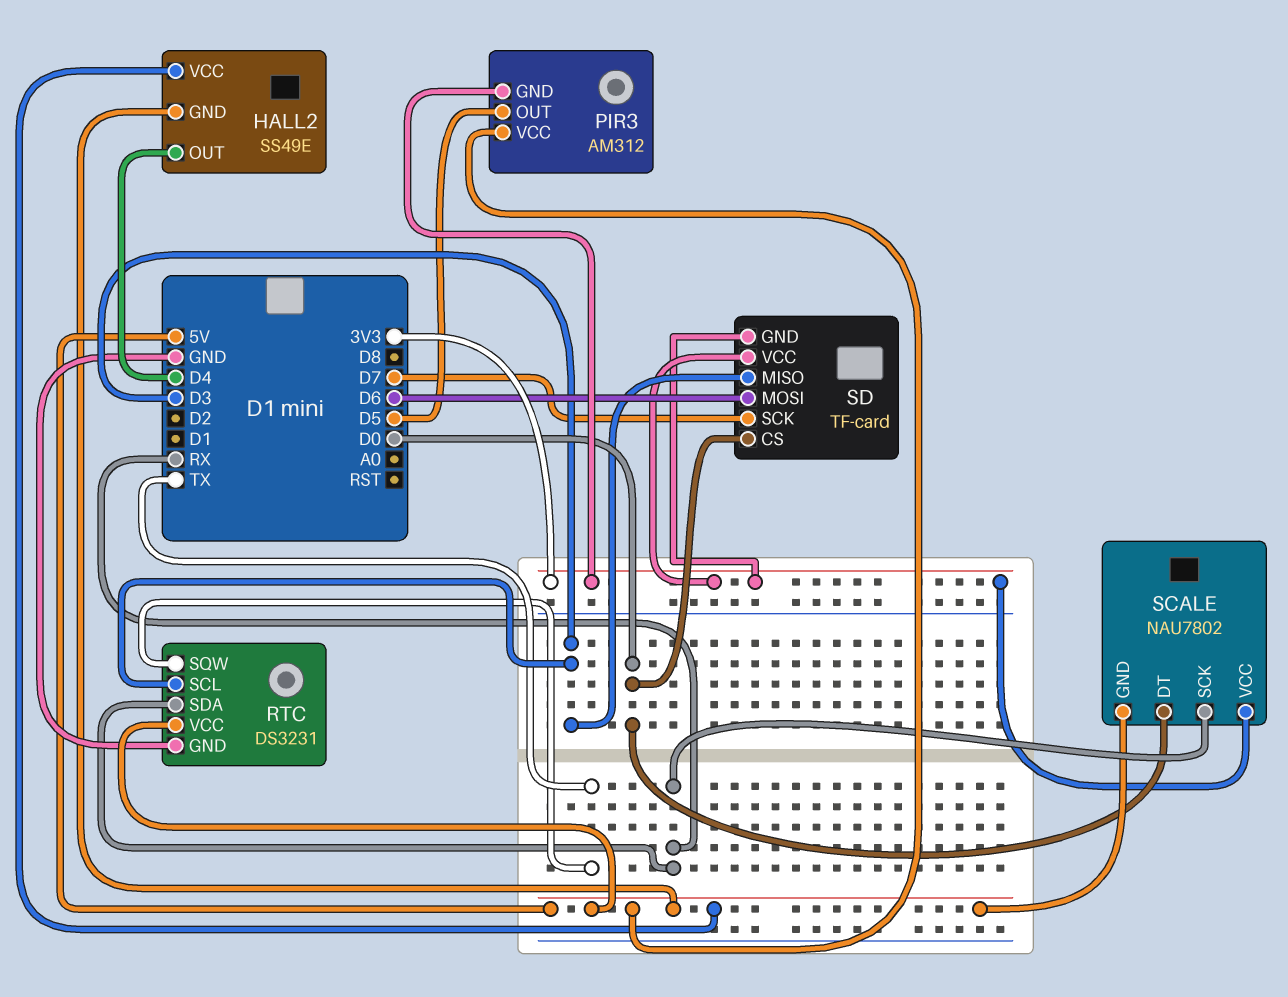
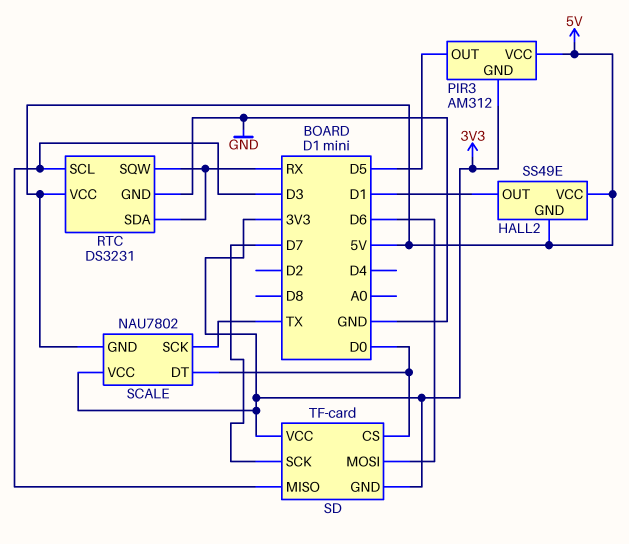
HALL2 pin OUT: D4 -> D1
RTC pin SQW: TX -> RX
SCALE pin SCK: RX -> TX

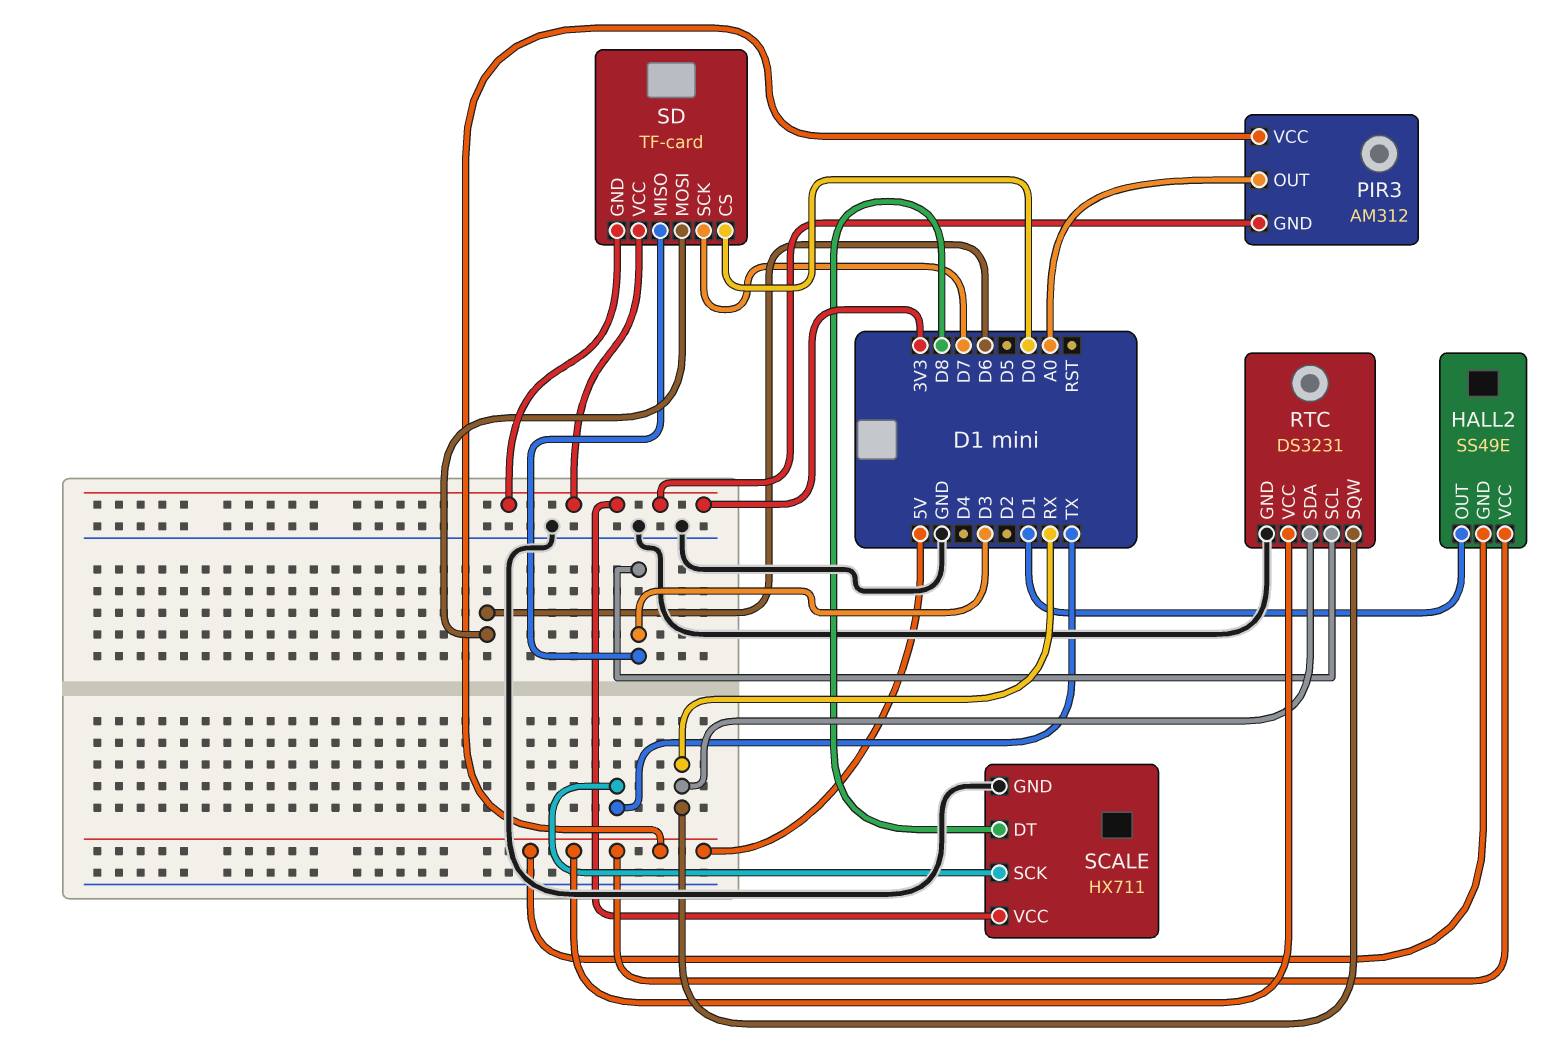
PIR3 pin OUT: D5 -> A0
SCALE: NAU7802 -> HX711
SCALE pin DT: D0 -> D8
SCALE pin GND: 5V -> GND

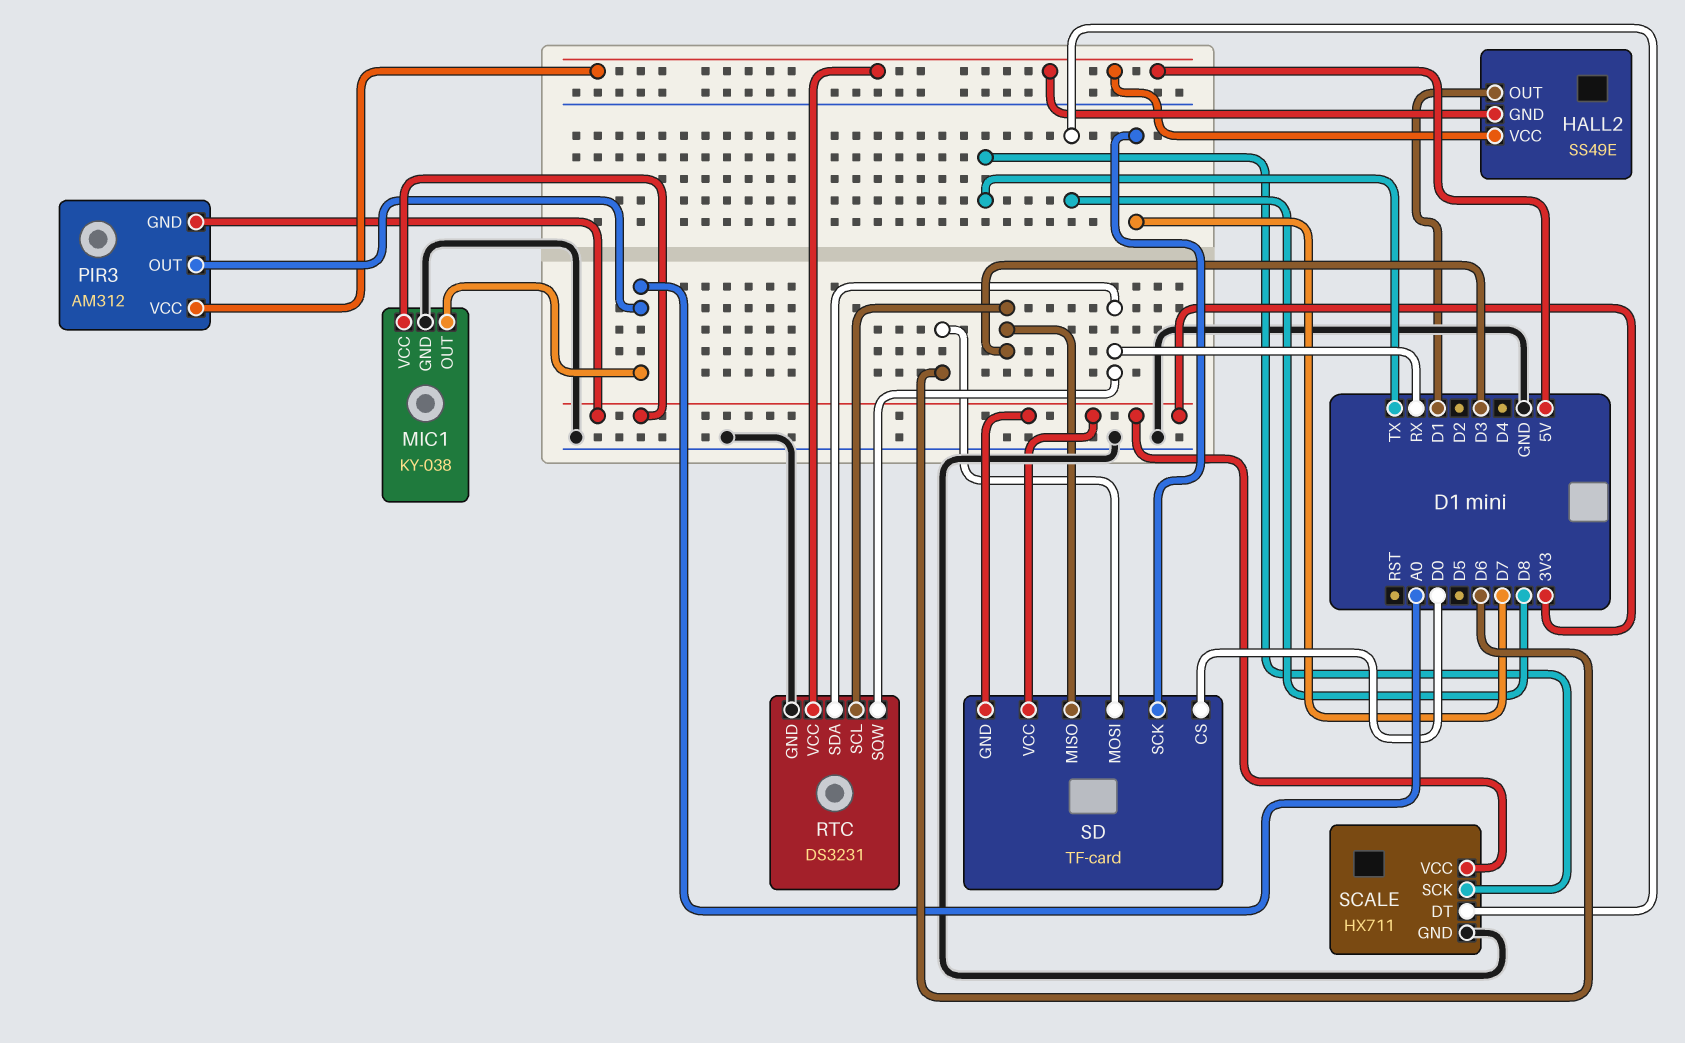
MIC1: none -> KY-038
MIC1 pin GND: none -> GND
MIC1 pin OUT: none -> A0
MIC1 pin VCC: none -> 3V3

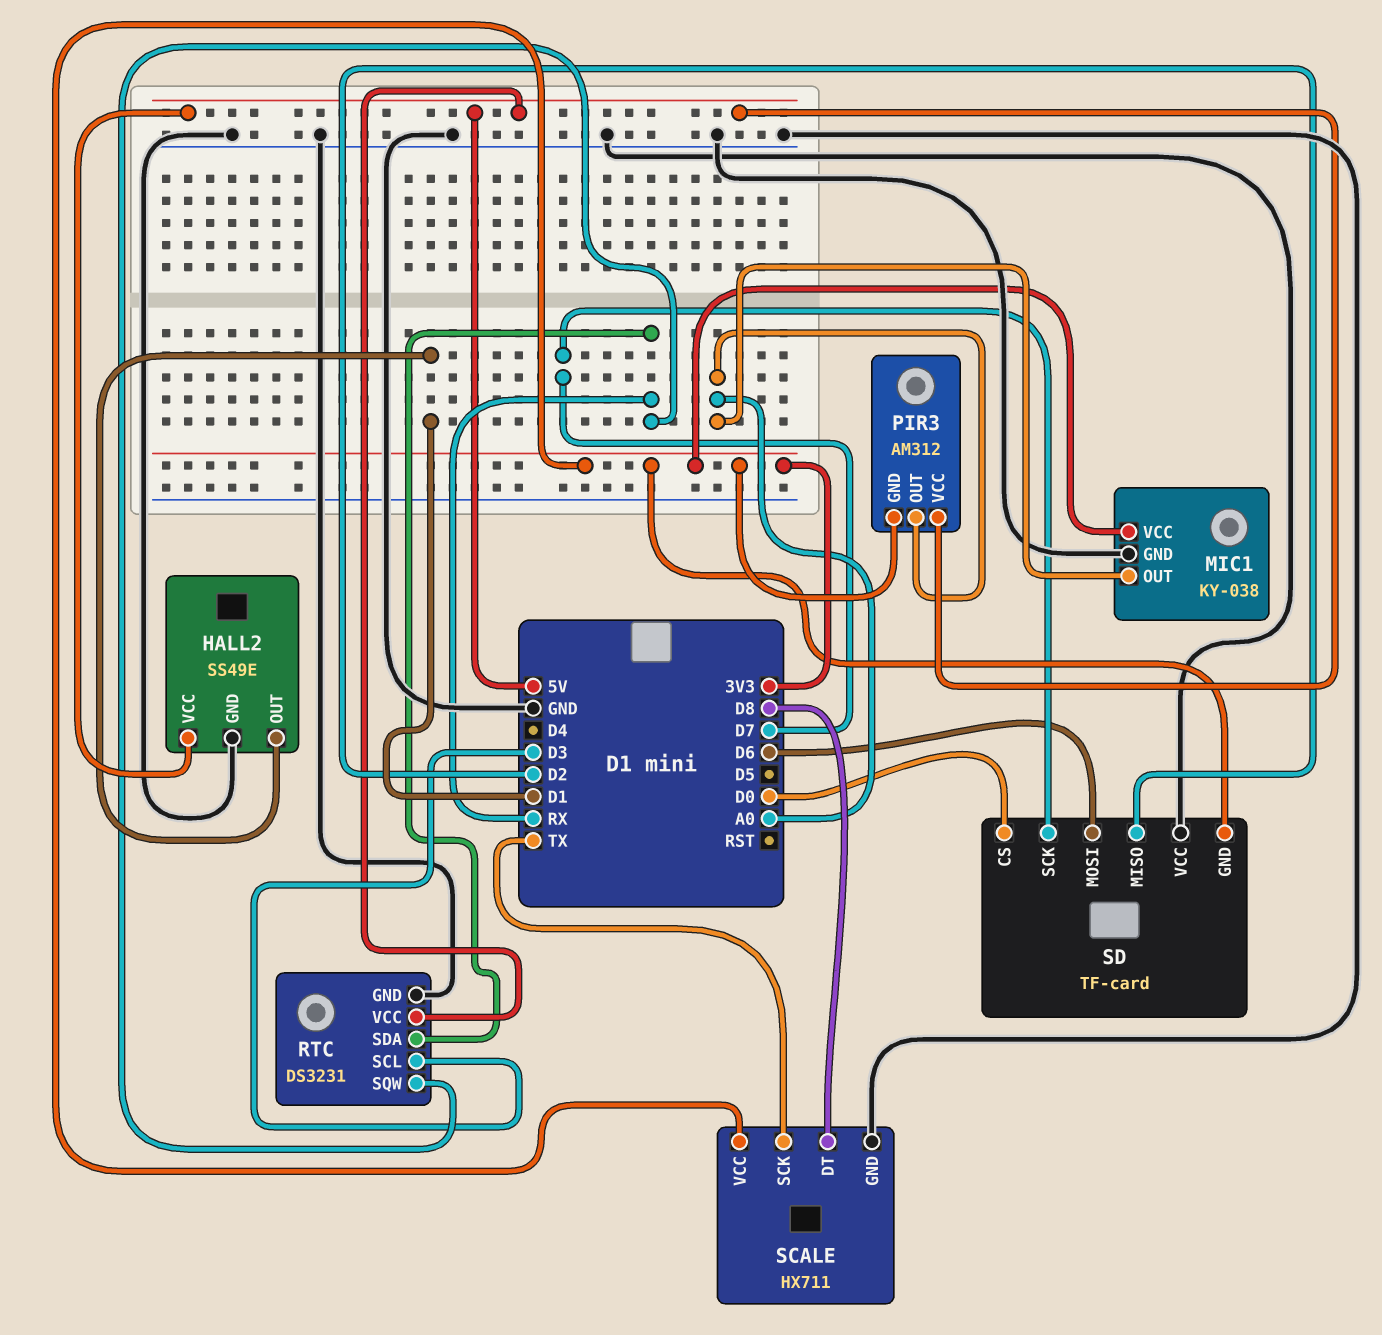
HALL2 pin GND: 5V -> GND
SD pin MISO: D3 -> D2
SD pin VCC: 3V3 -> GND

